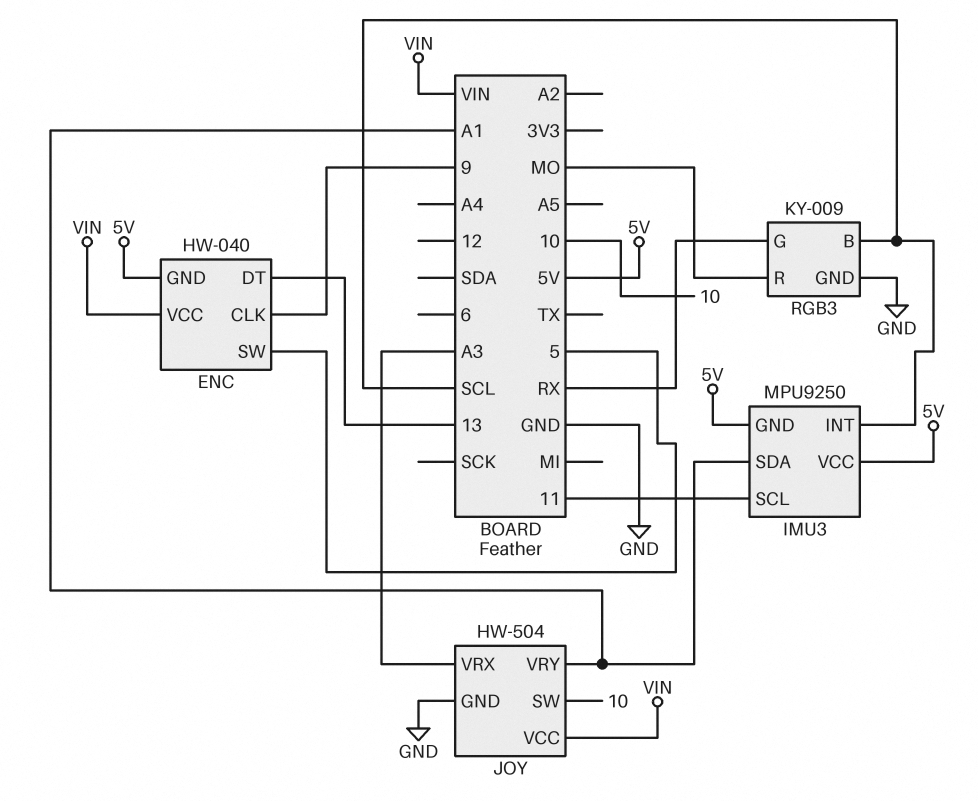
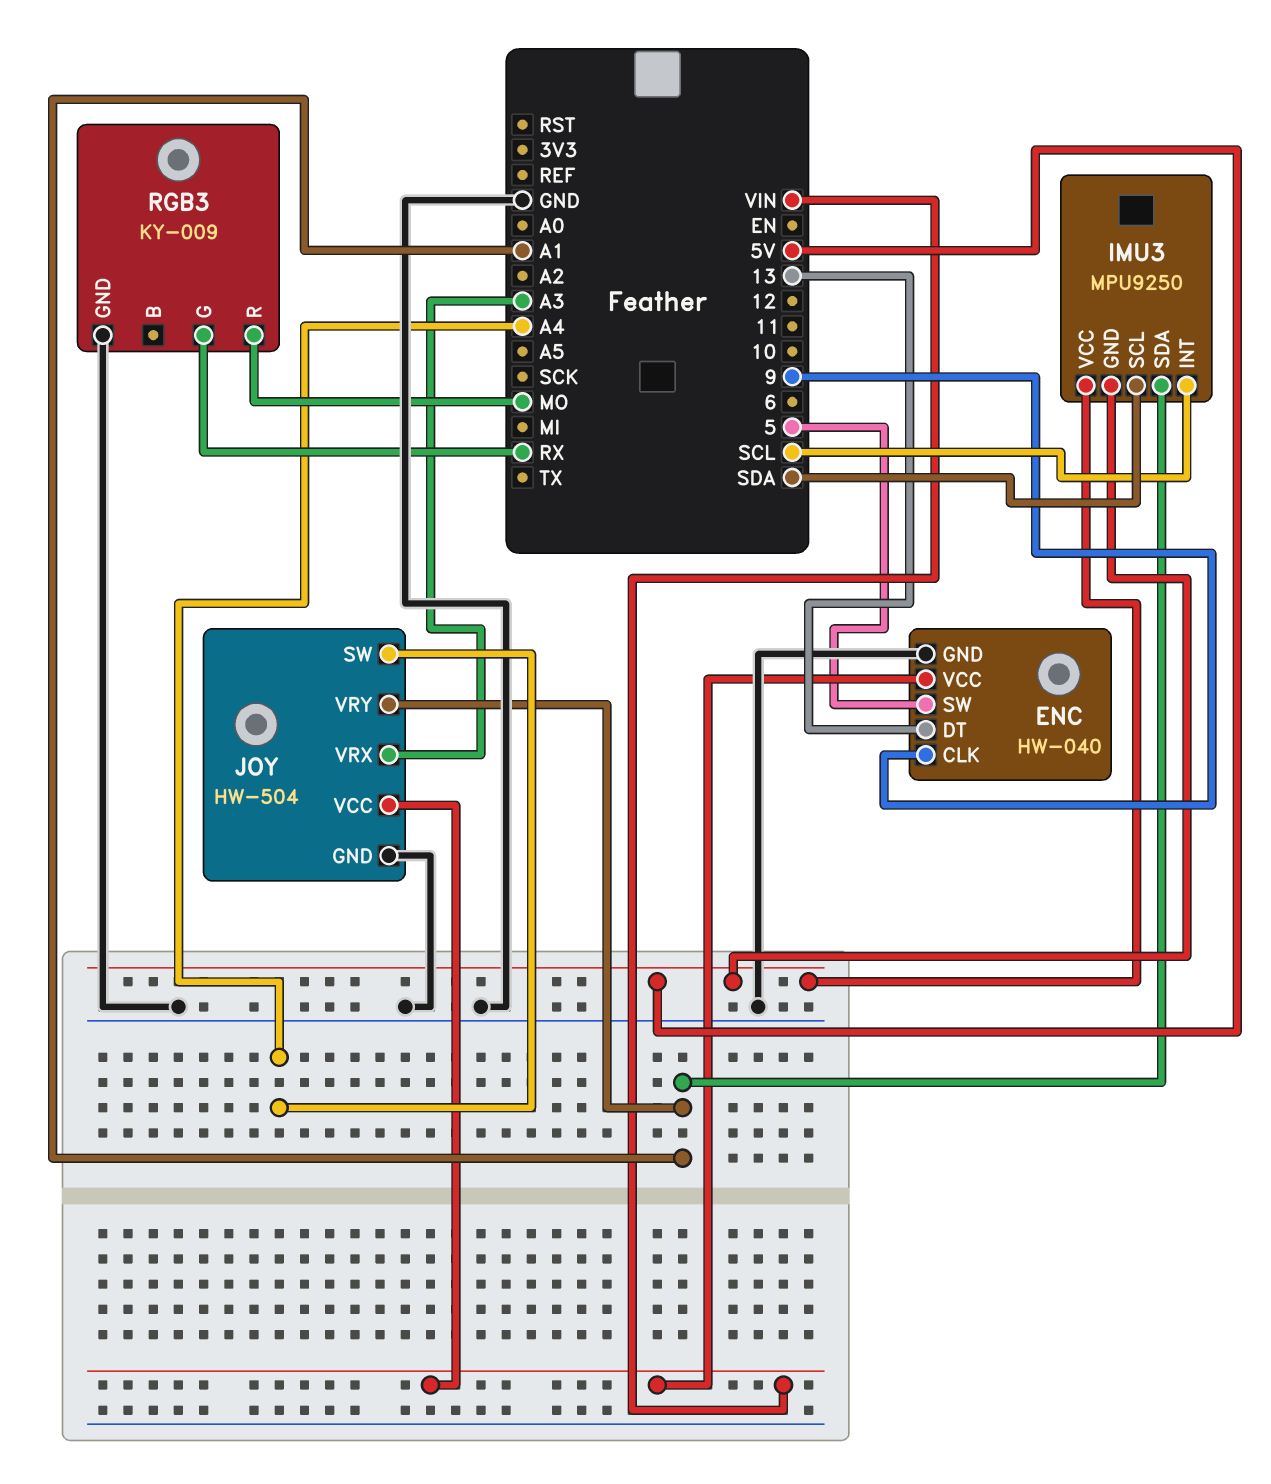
ENC pin GND: 5V -> GND
IMU3 pin SCL: 11 -> SDA
JOY pin SW: 10 -> A4
RGB3 pin B: SCL -> none

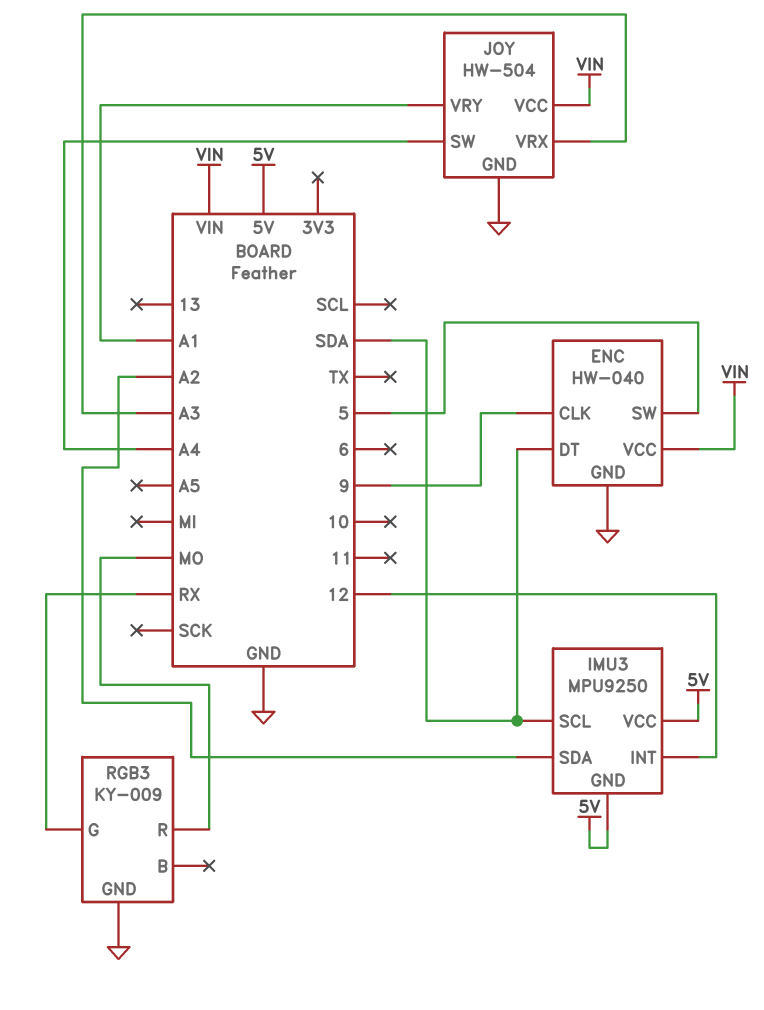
ENC pin DT: 13 -> SDA
IMU3 pin INT: SCL -> 12
IMU3 pin SDA: A1 -> A2

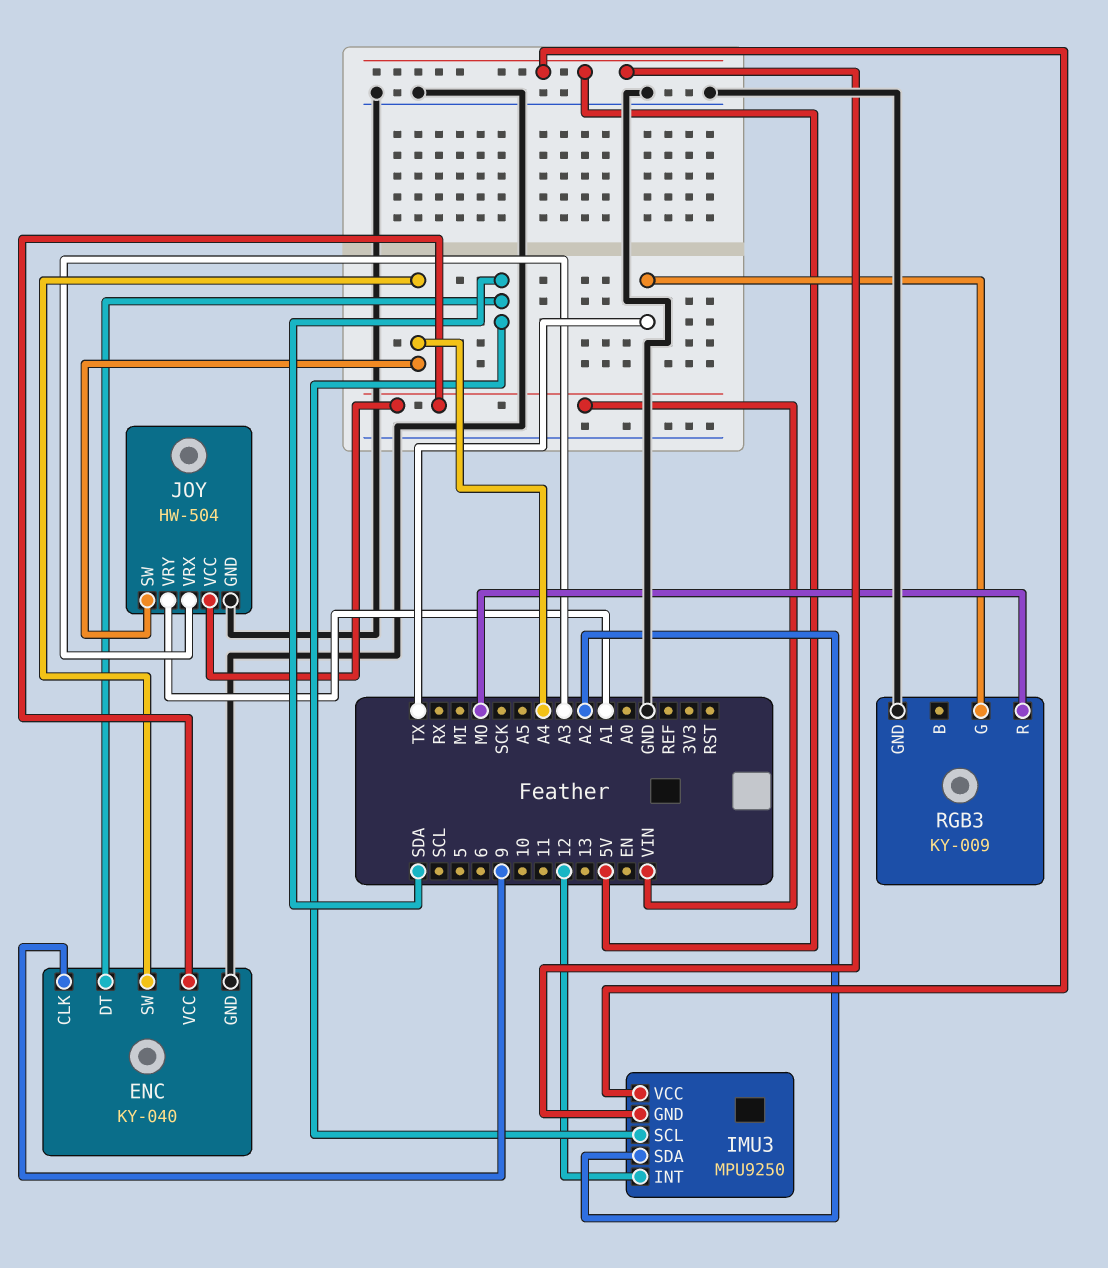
ENC: HW-040 -> KY-040
ENC pin SW: 5 -> A4
RGB3 pin G: RX -> TX

